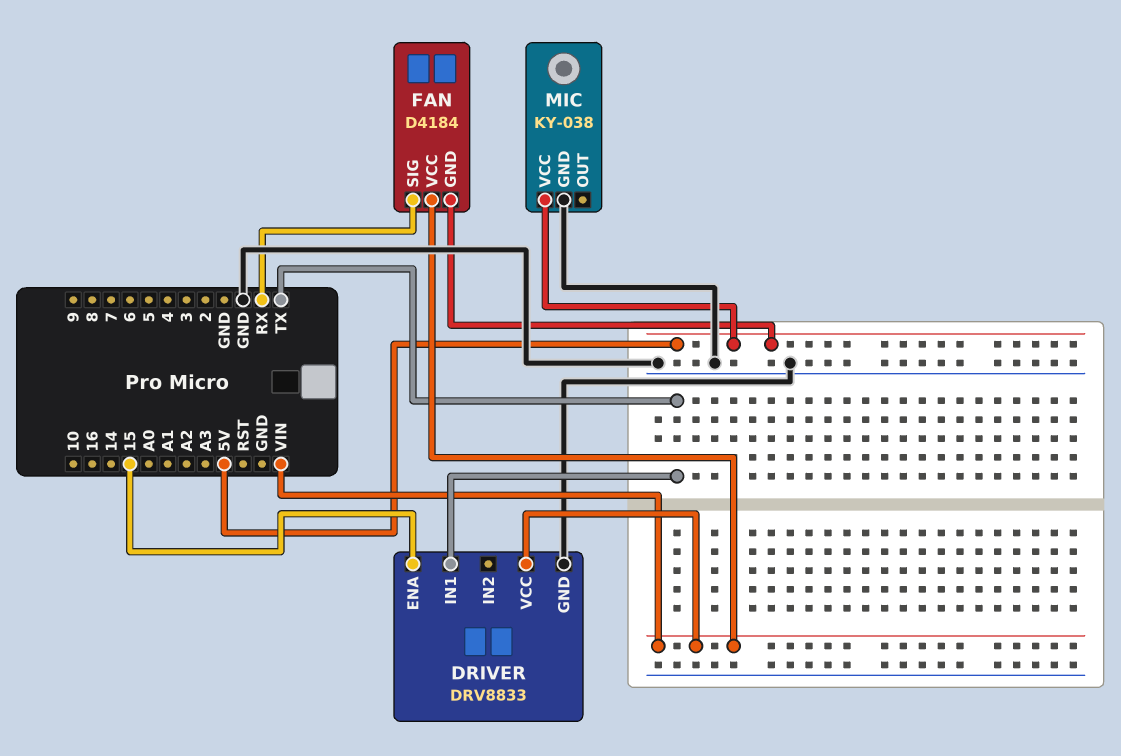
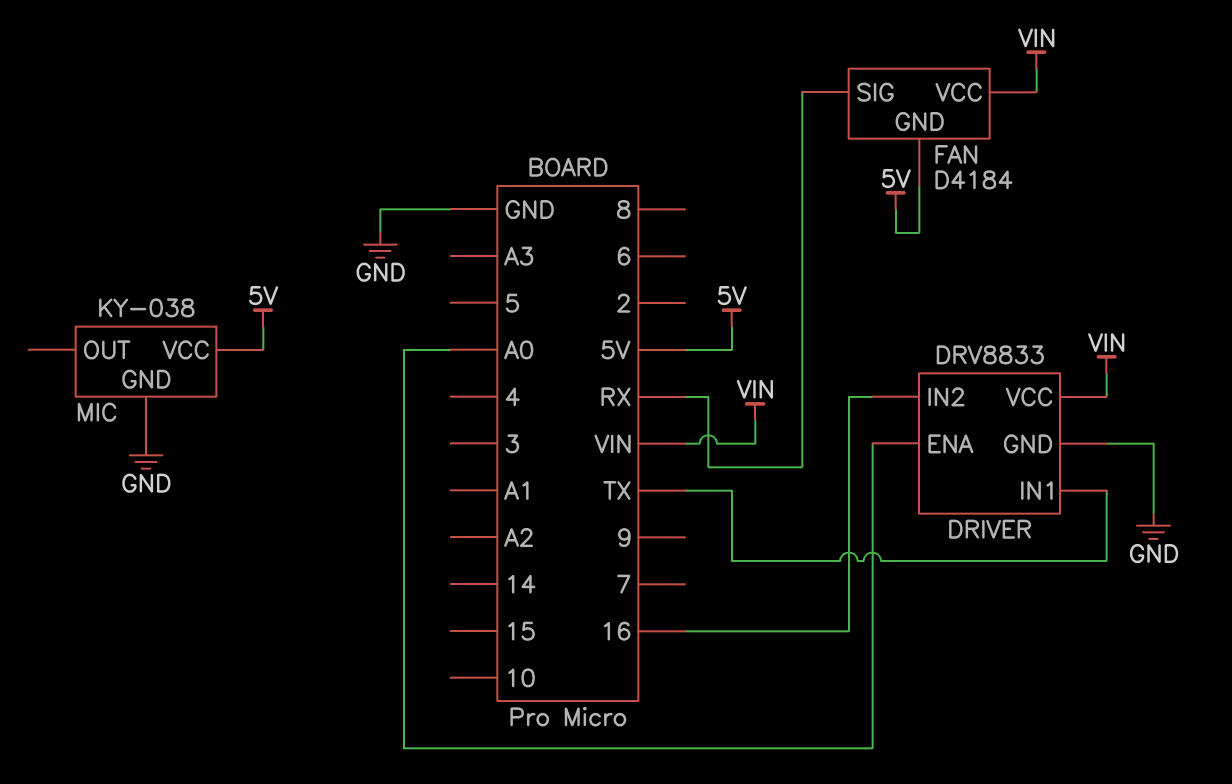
DRIVER pin ENA: 15 -> A0
DRIVER pin IN2: none -> 16

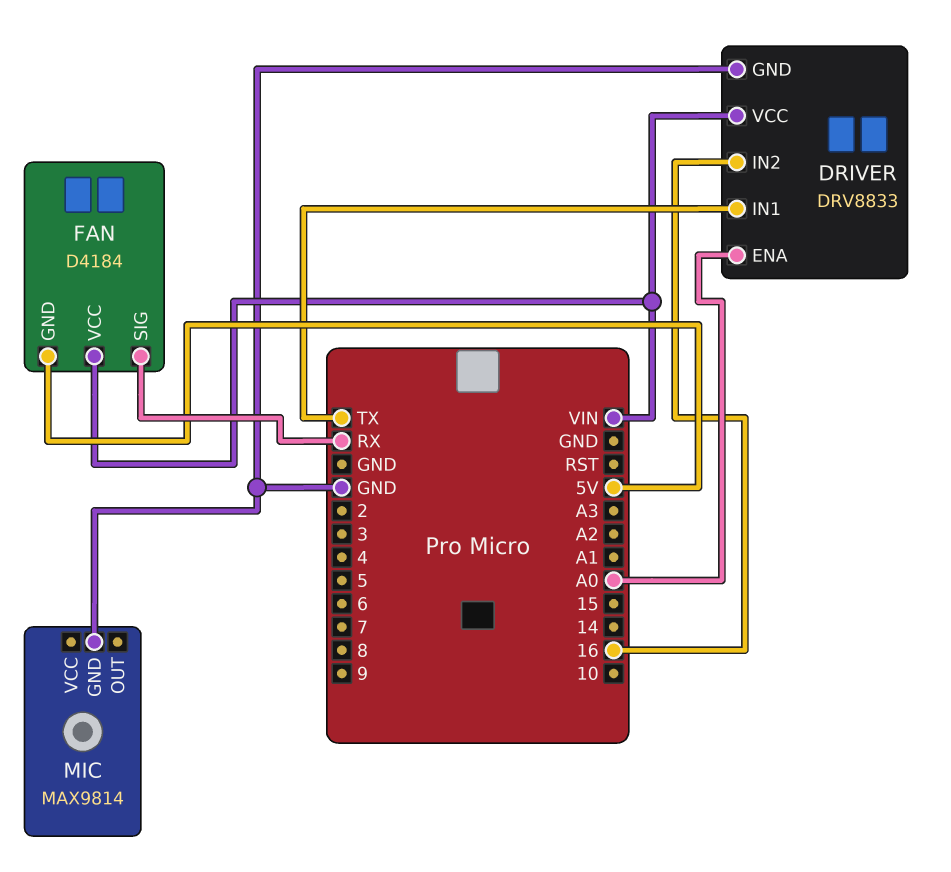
MIC: KY-038 -> MAX9814
MIC pin VCC: 5V -> none

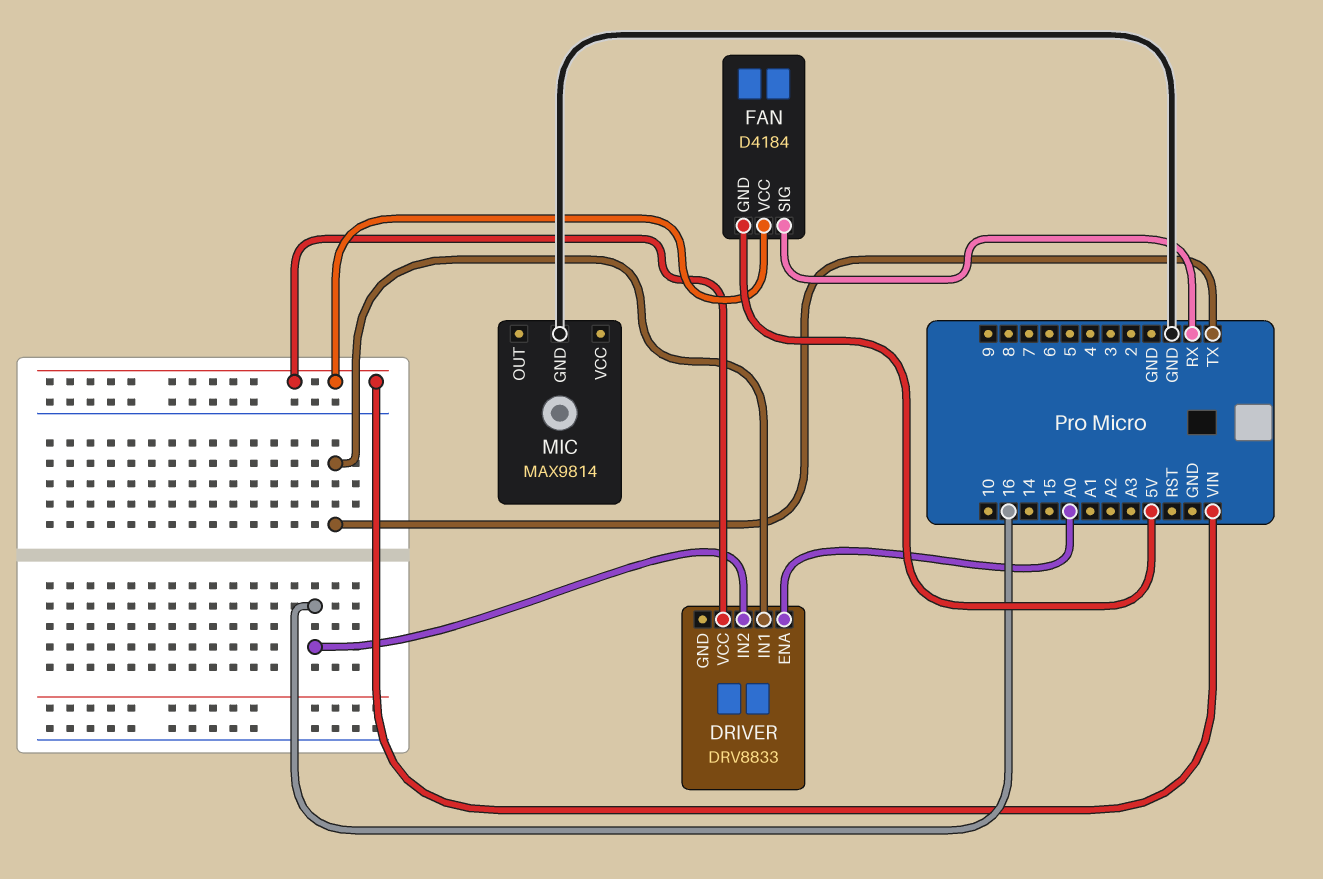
DRIVER pin GND: GND -> none

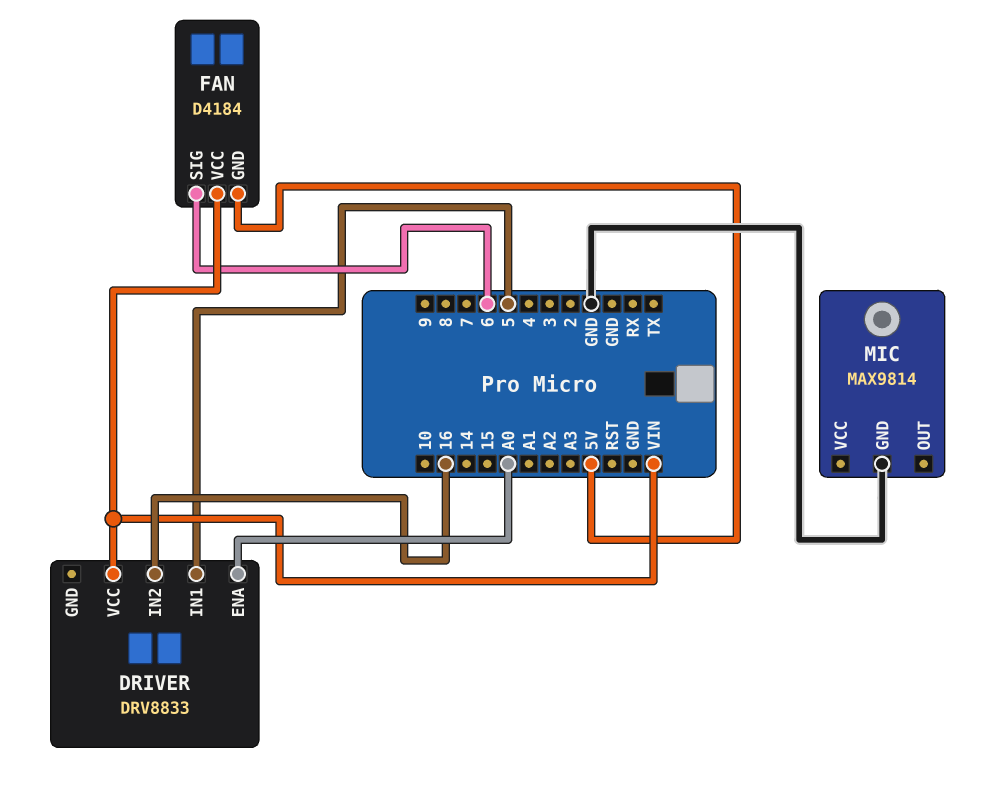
DRIVER pin IN1: TX -> 5
FAN pin SIG: RX -> 6

